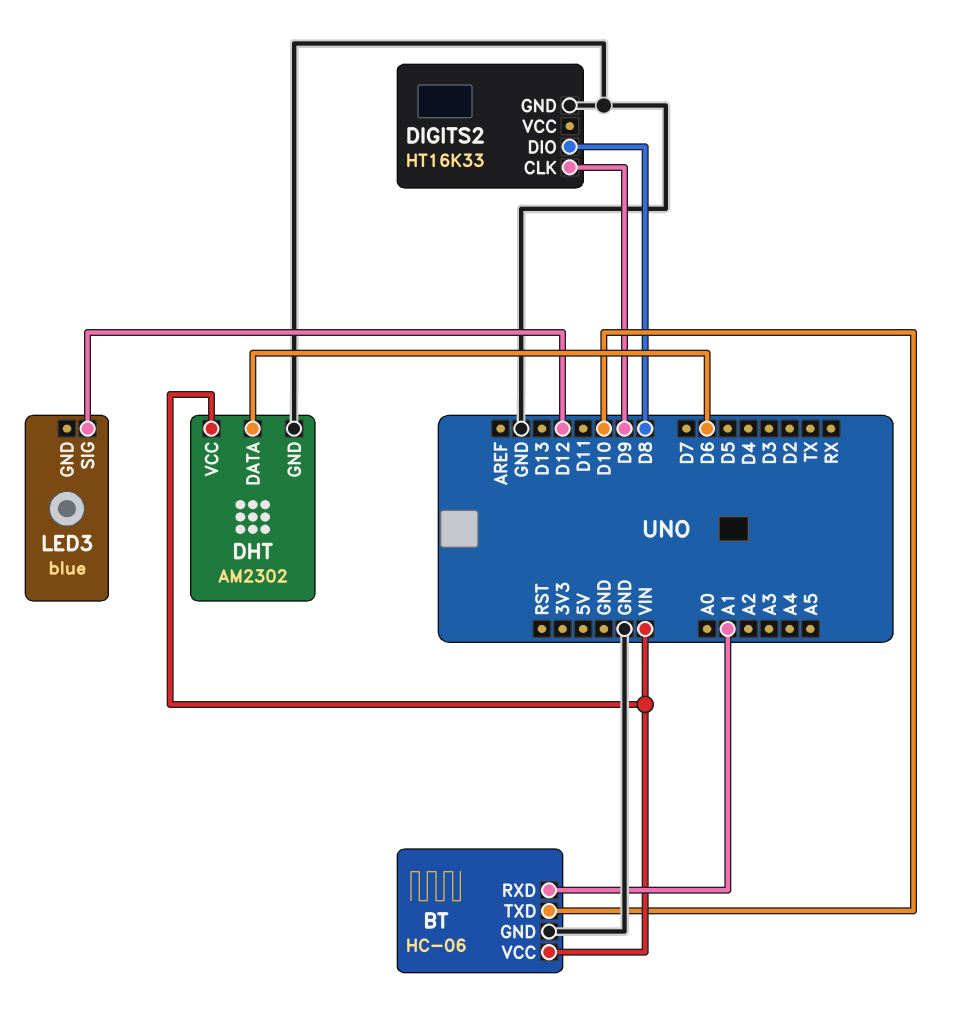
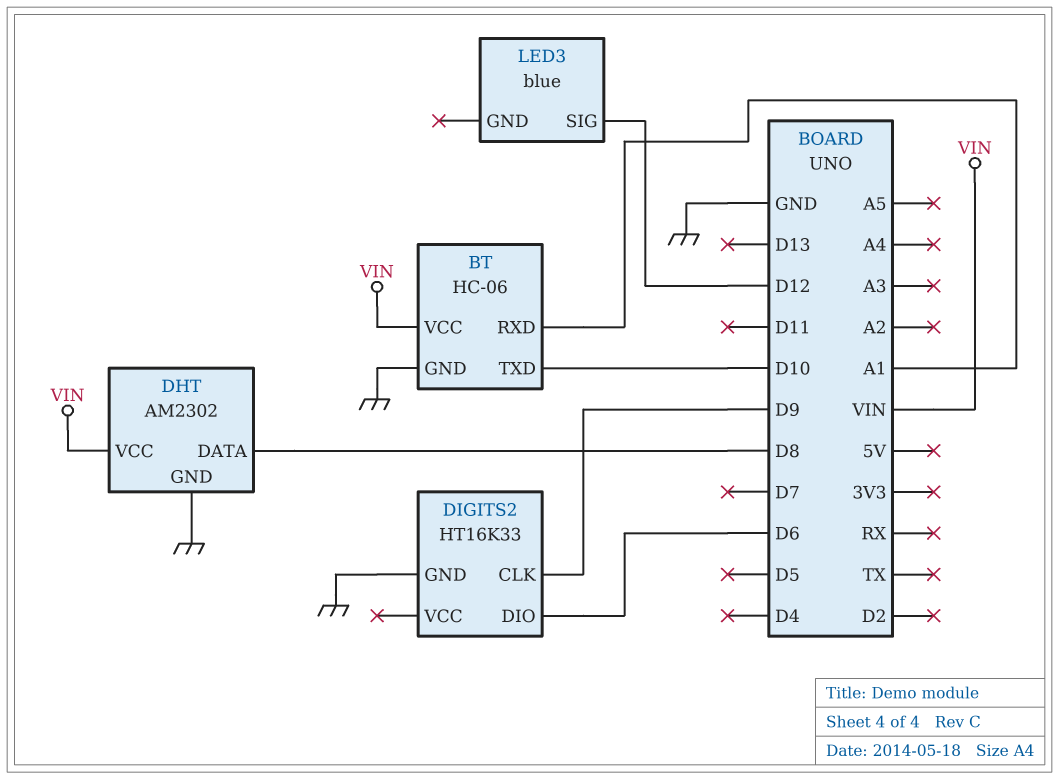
DHT pin DATA: D6 -> D8
DIGITS2 pin DIO: D8 -> D6

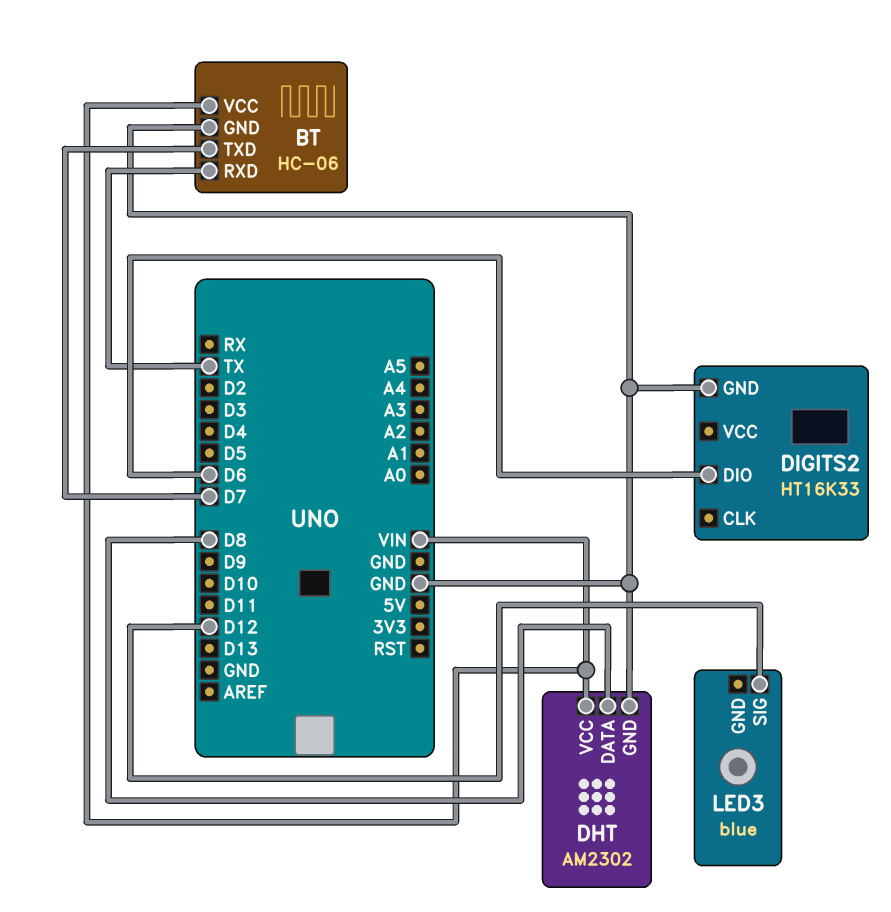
BT pin RXD: A1 -> TX
BT pin TXD: D10 -> D7
DIGITS2 pin CLK: D9 -> none

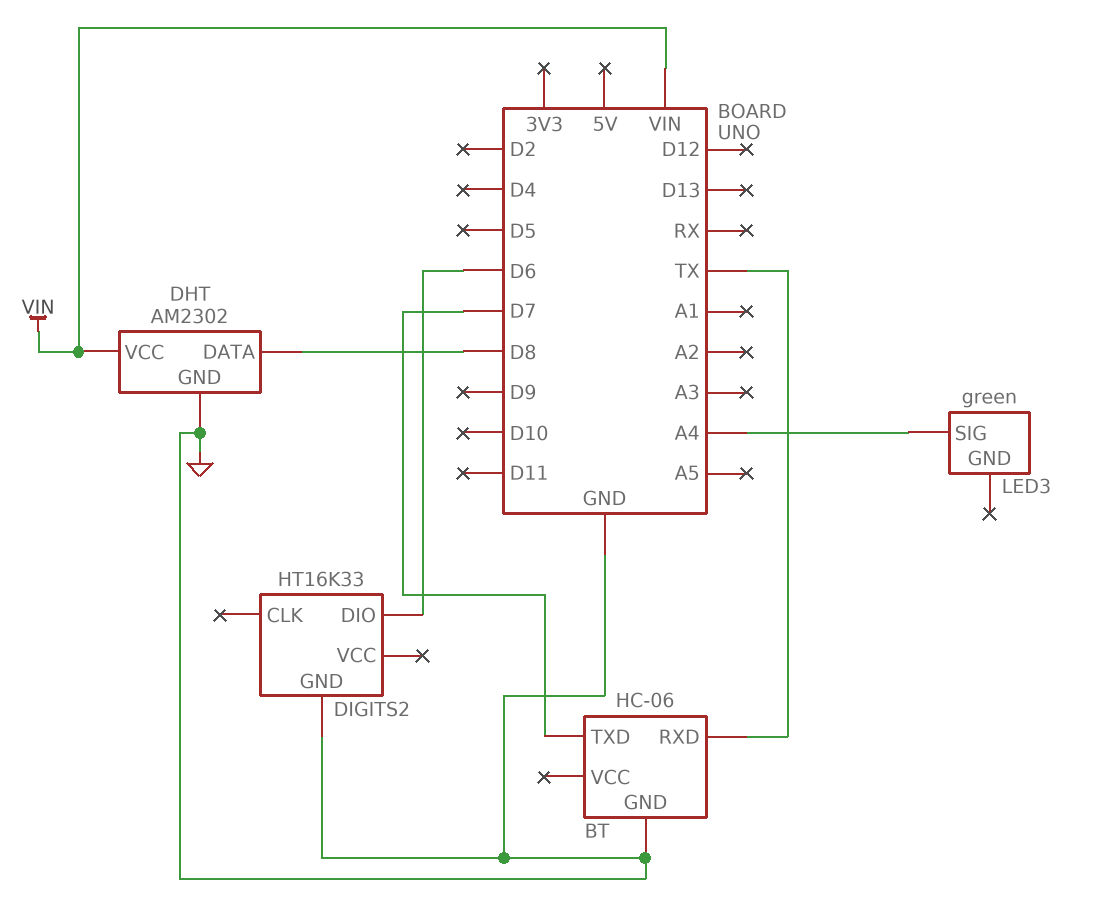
BT pin VCC: VIN -> none
LED3: blue -> green
LED3 pin SIG: D12 -> A4

